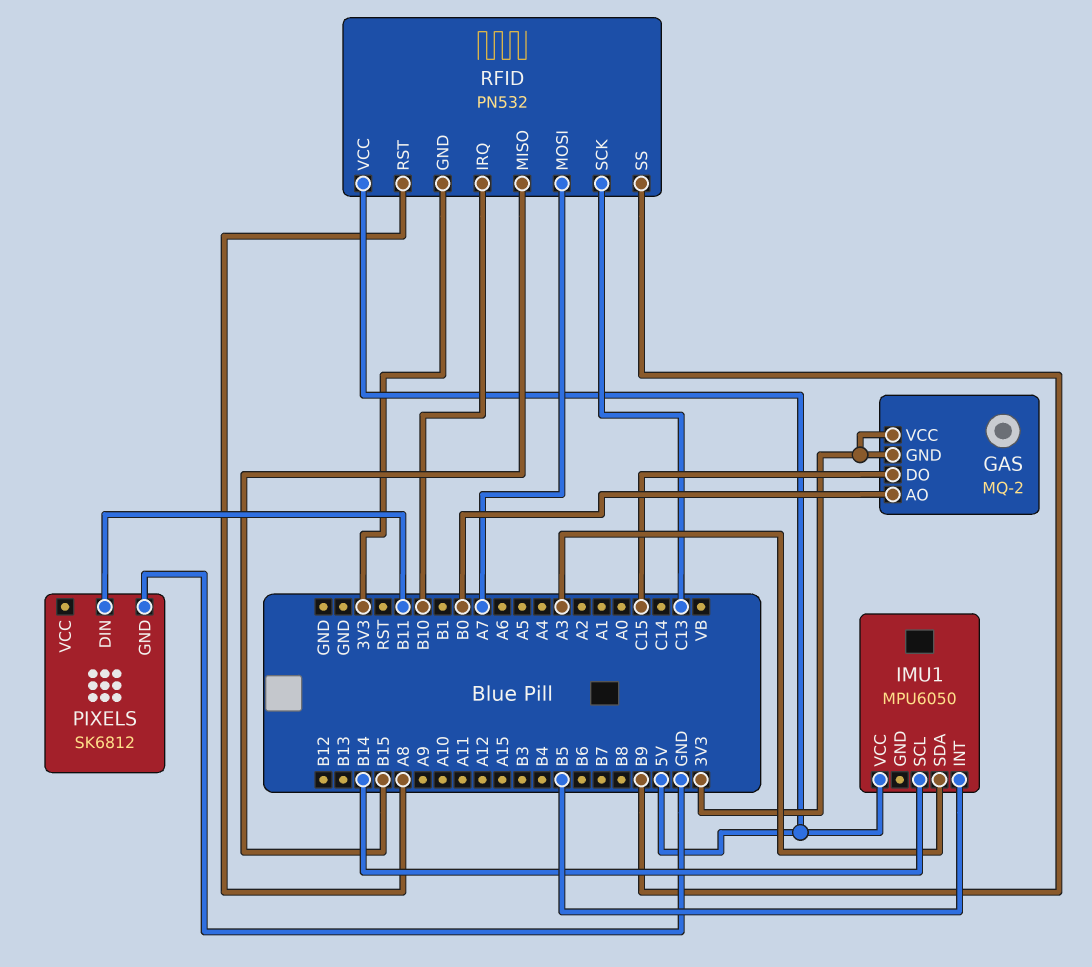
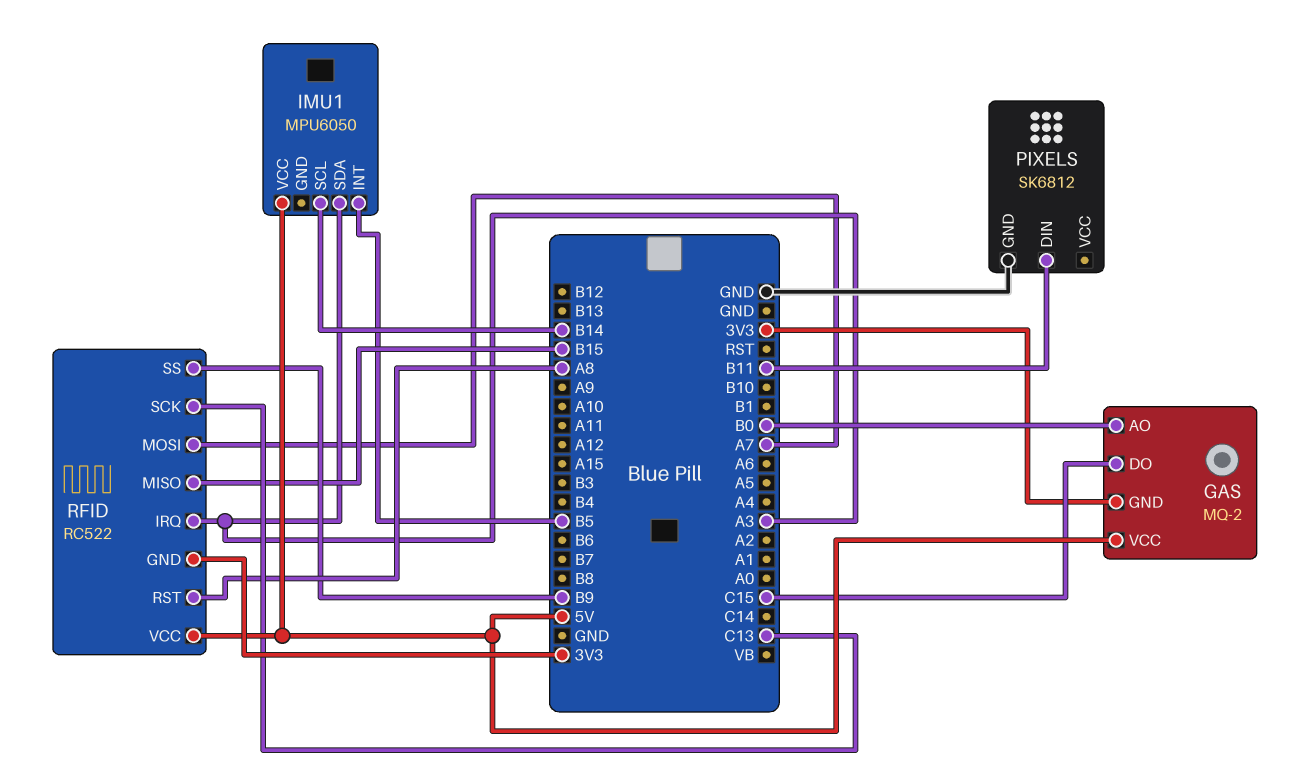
GAS pin VCC: 3V3 -> 5V
RFID: PN532 -> RC522
RFID pin IRQ: B10 -> A3

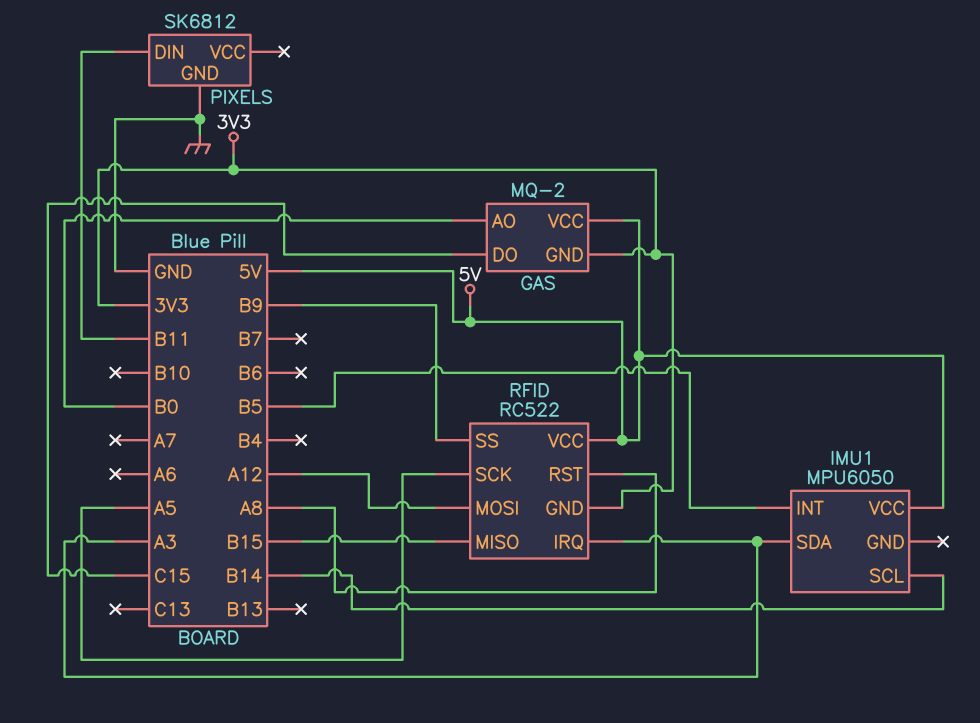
RFID pin MOSI: A7 -> A12
RFID pin SCK: C13 -> A5

